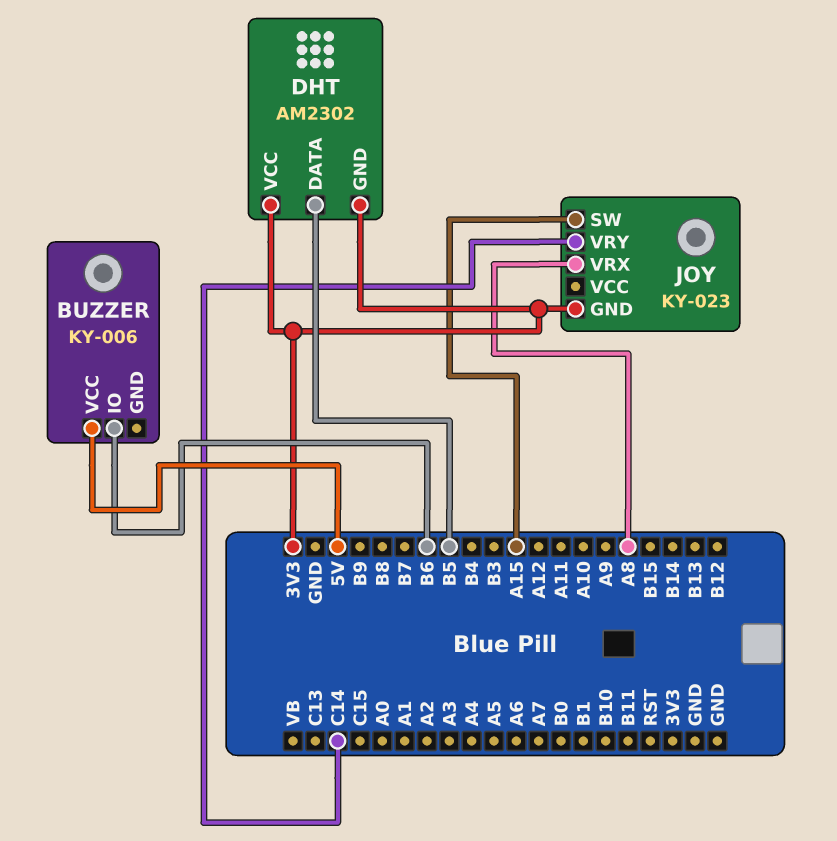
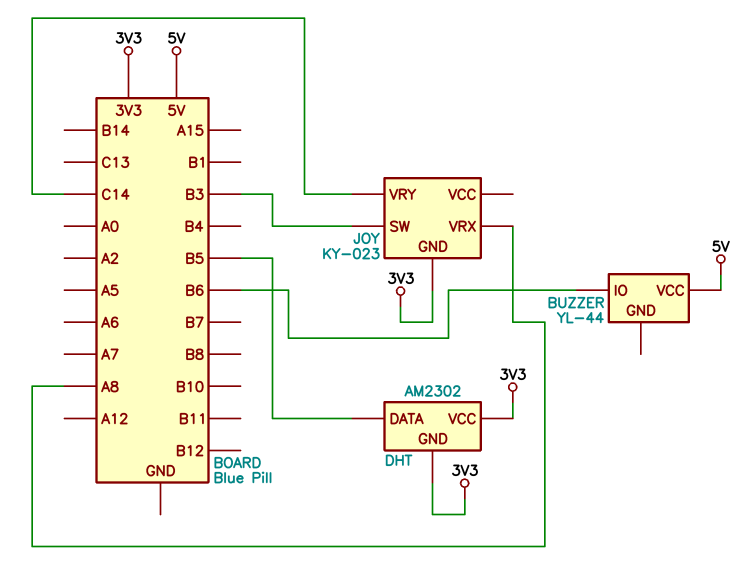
BUZZER: KY-006 -> YL-44
JOY pin SW: A15 -> B3

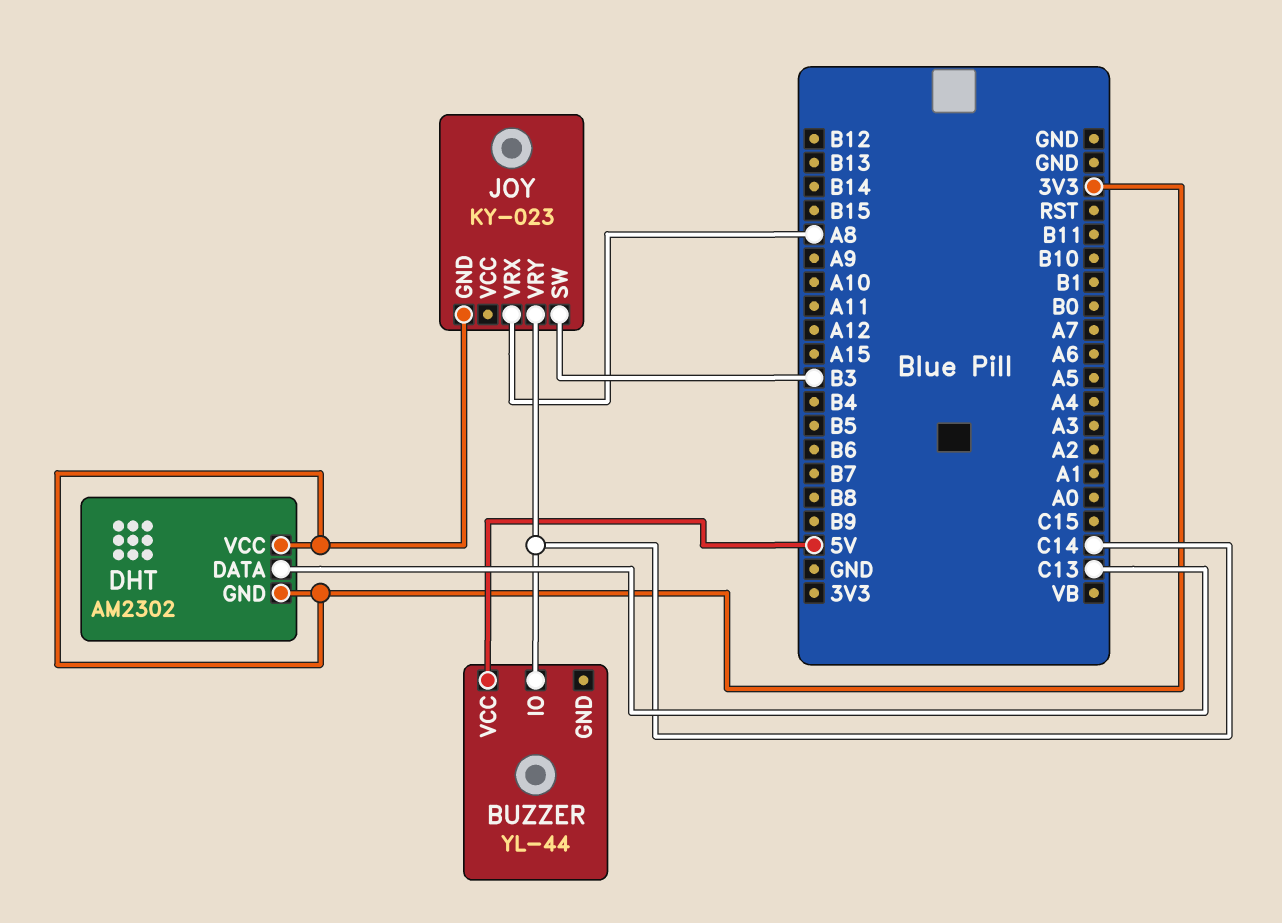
BUZZER pin IO: B6 -> C14
DHT pin DATA: B5 -> C13

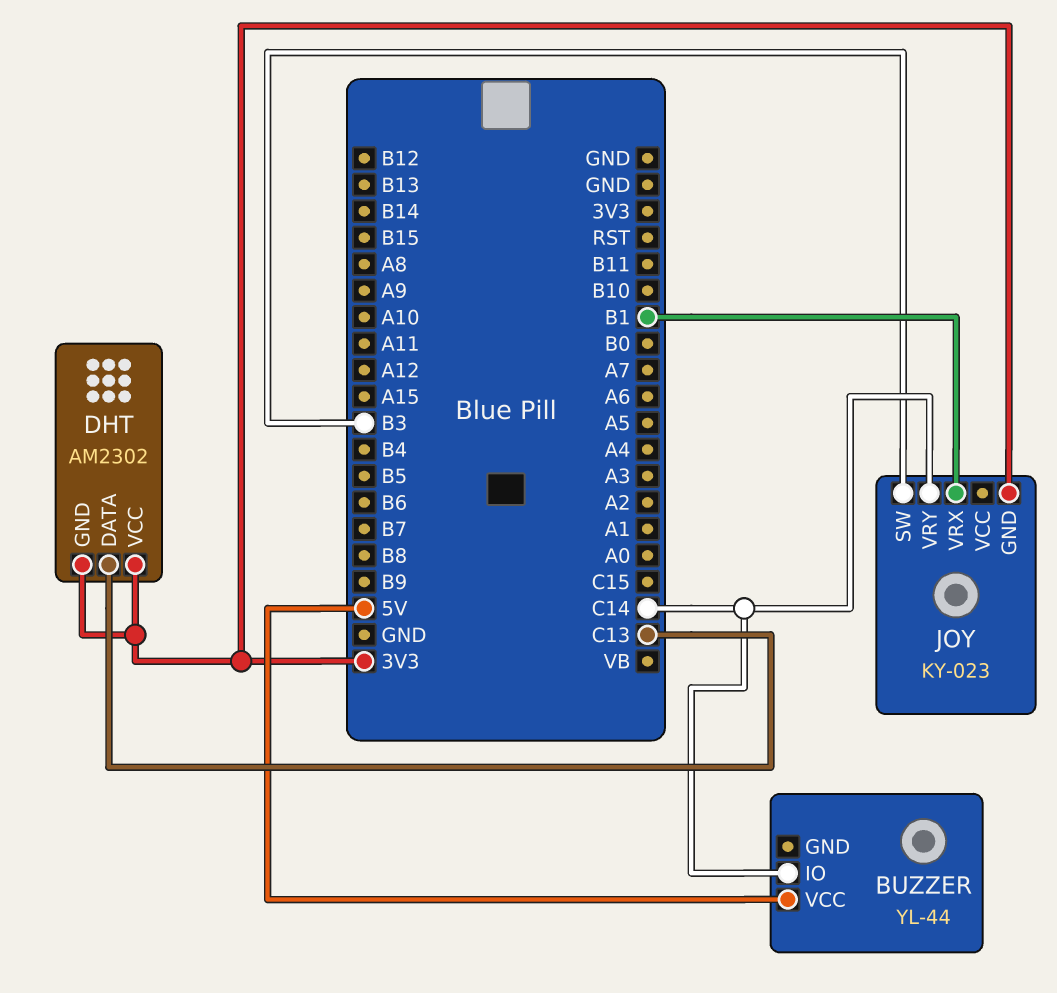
JOY pin VRX: A8 -> B1

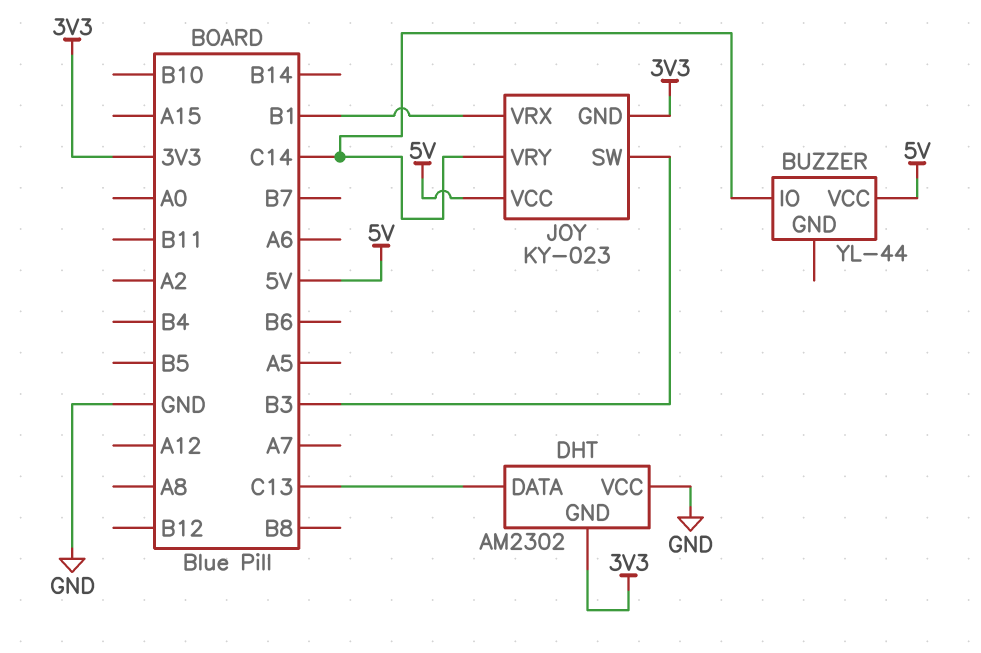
DHT pin VCC: 3V3 -> GND
JOY pin VCC: none -> 5V

